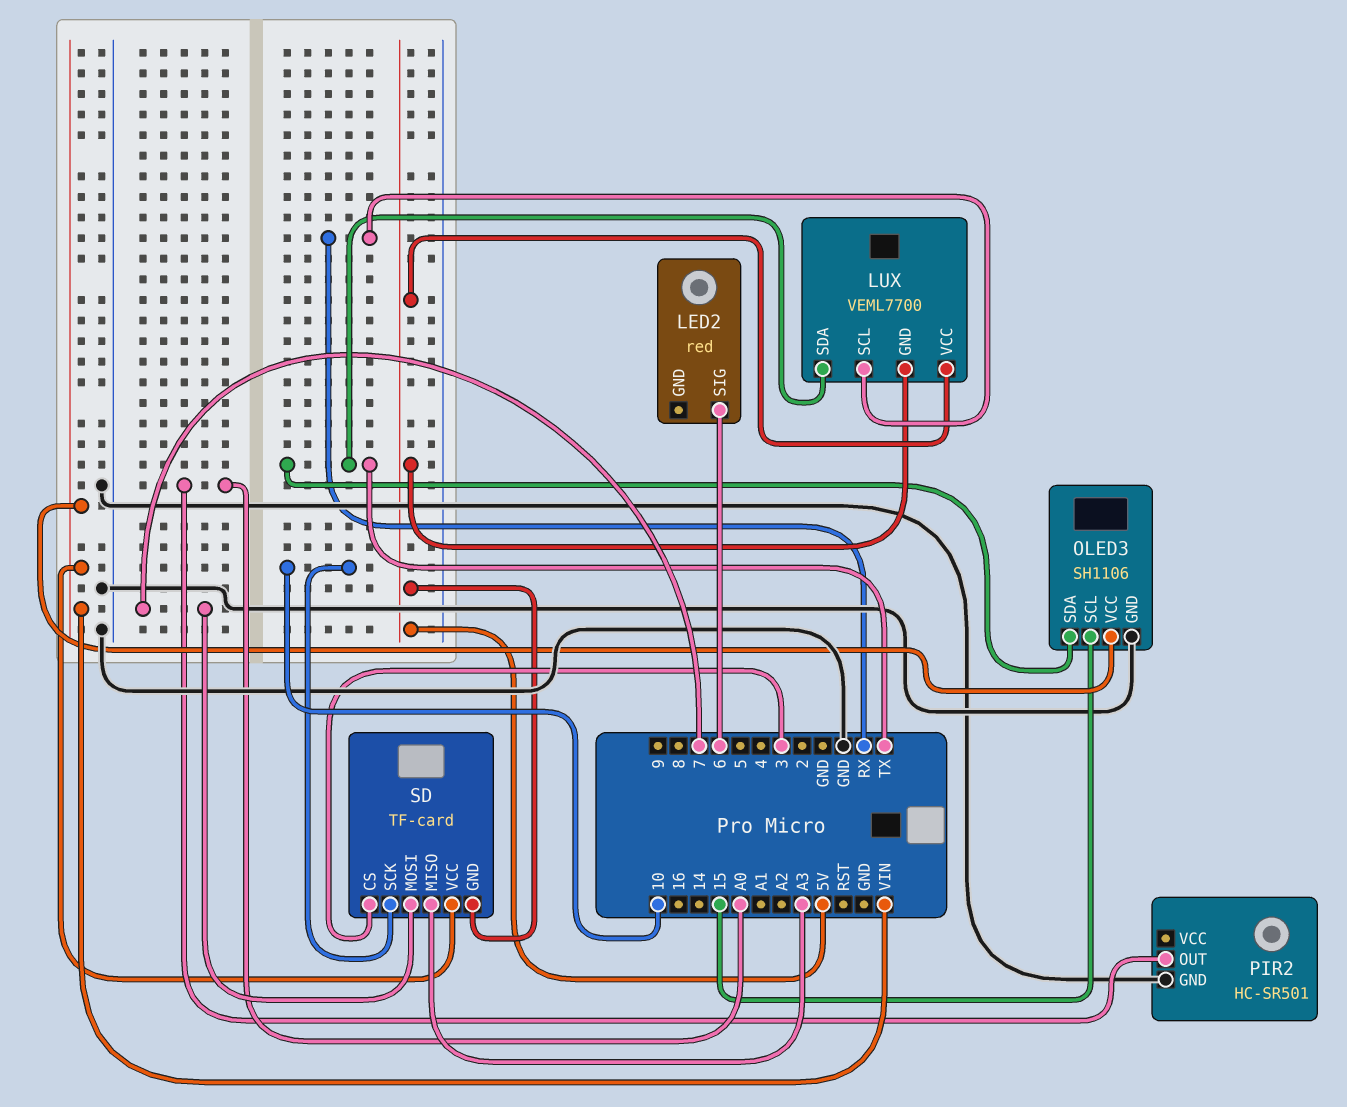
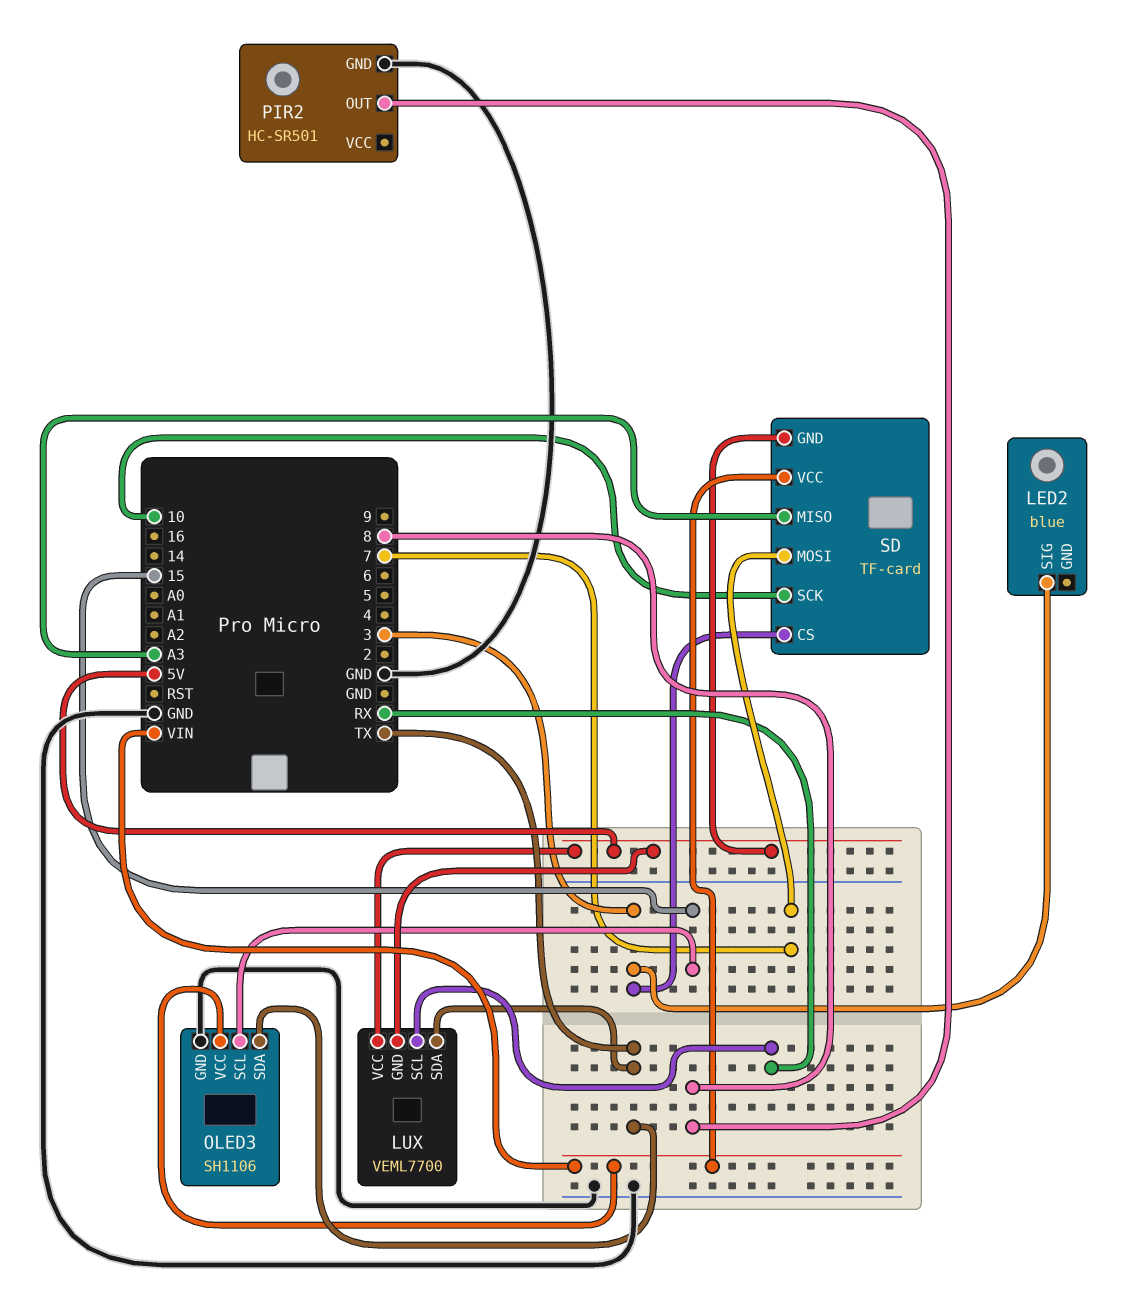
LED2: red -> blue
LED2 pin SIG: 6 -> 3
PIR2 pin OUT: A0 -> 8

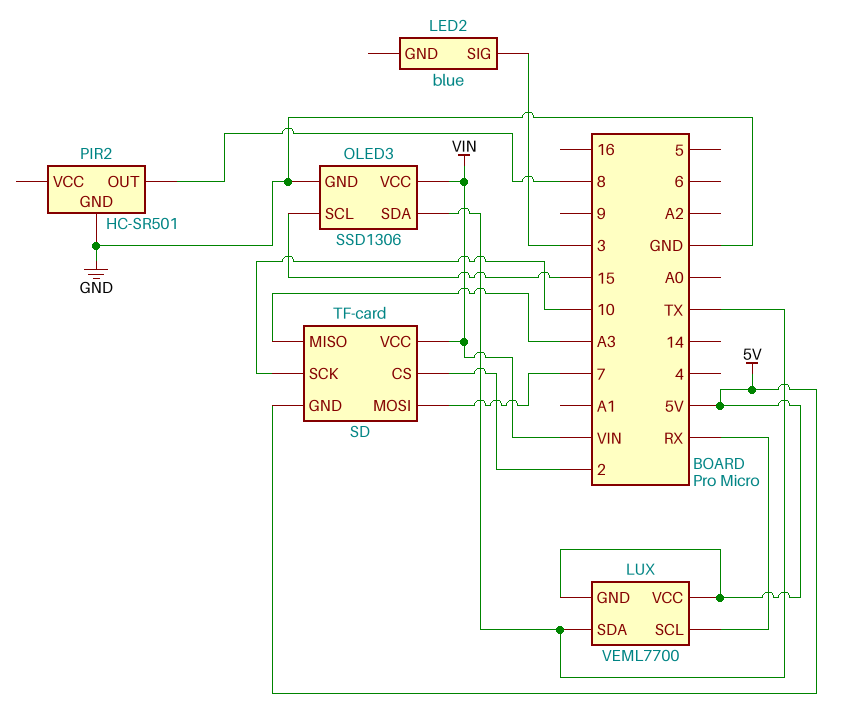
OLED3: SH1106 -> SSD1306
SD pin CS: 3 -> 2

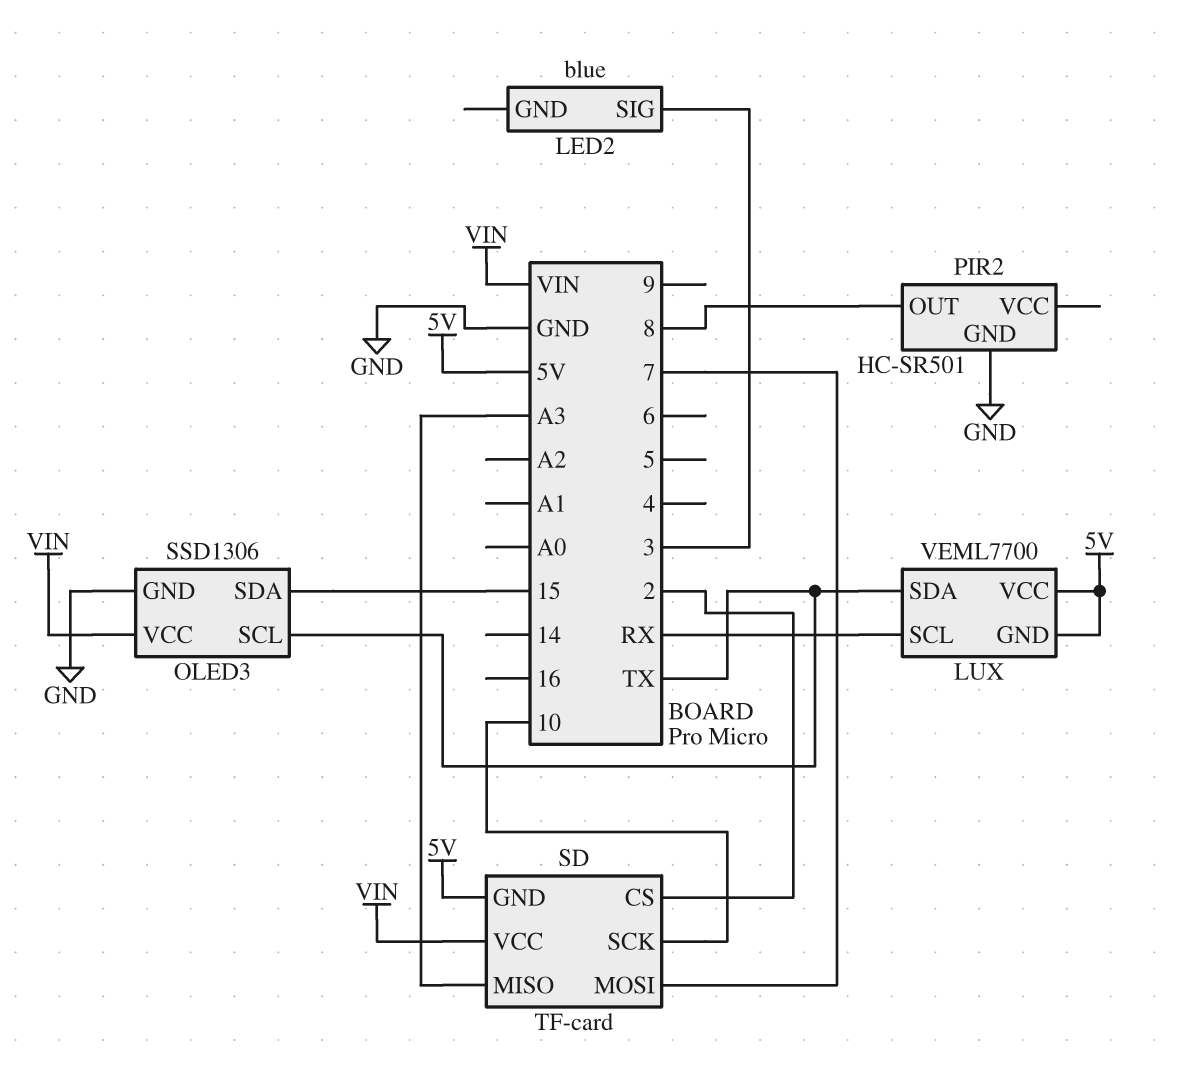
OLED3 pin SCL: 15 -> TX
OLED3 pin SDA: TX -> 15

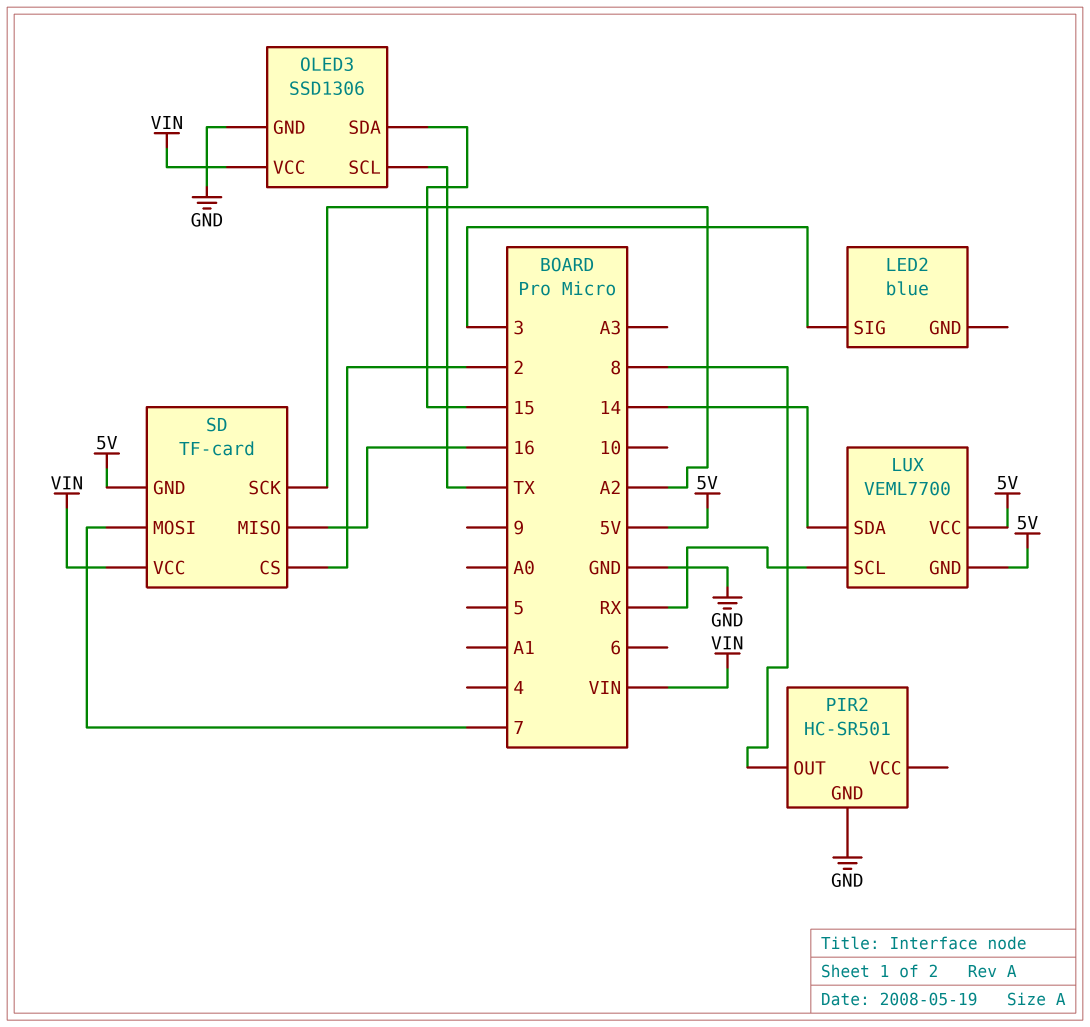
LUX pin SDA: TX -> 14
SD pin MISO: A3 -> 16
SD pin SCK: 10 -> A2

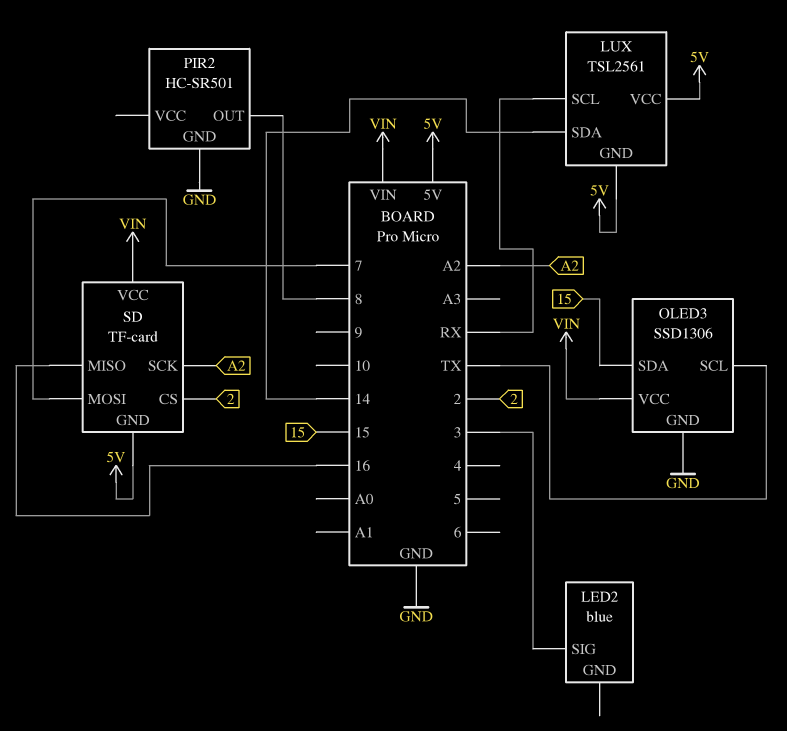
LUX: VEML7700 -> TSL2561

